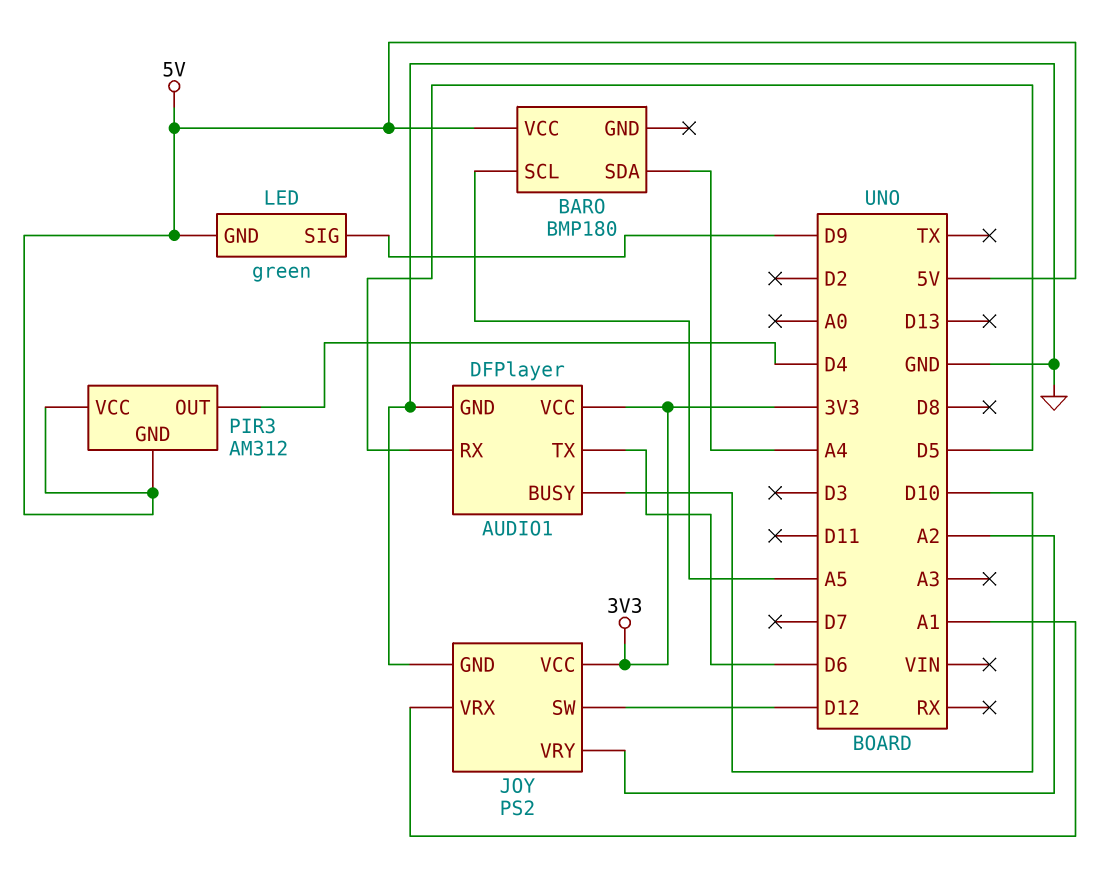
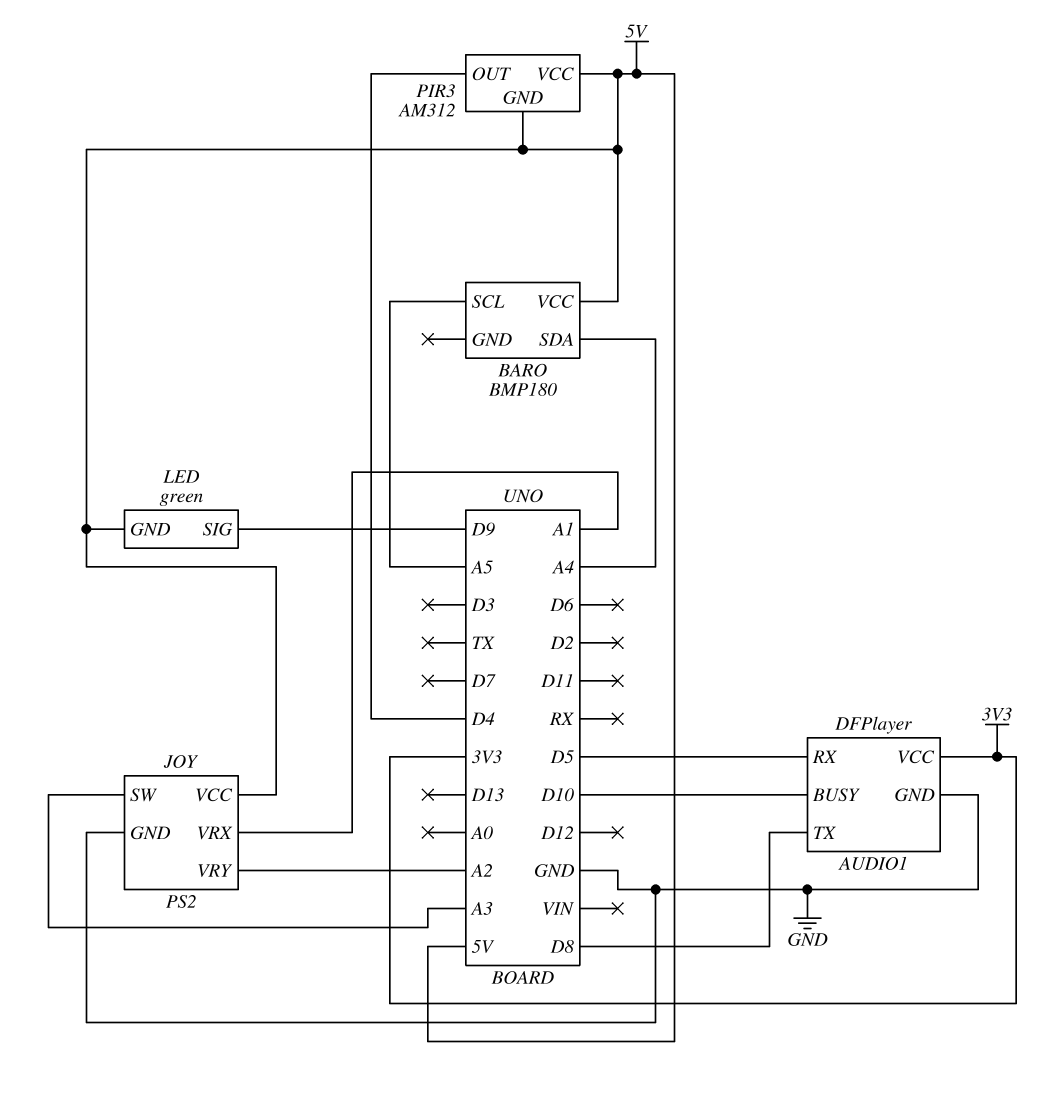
AUDIO1 pin TX: D6 -> D8
JOY pin SW: D12 -> A3
JOY pin VCC: 3V3 -> 5V

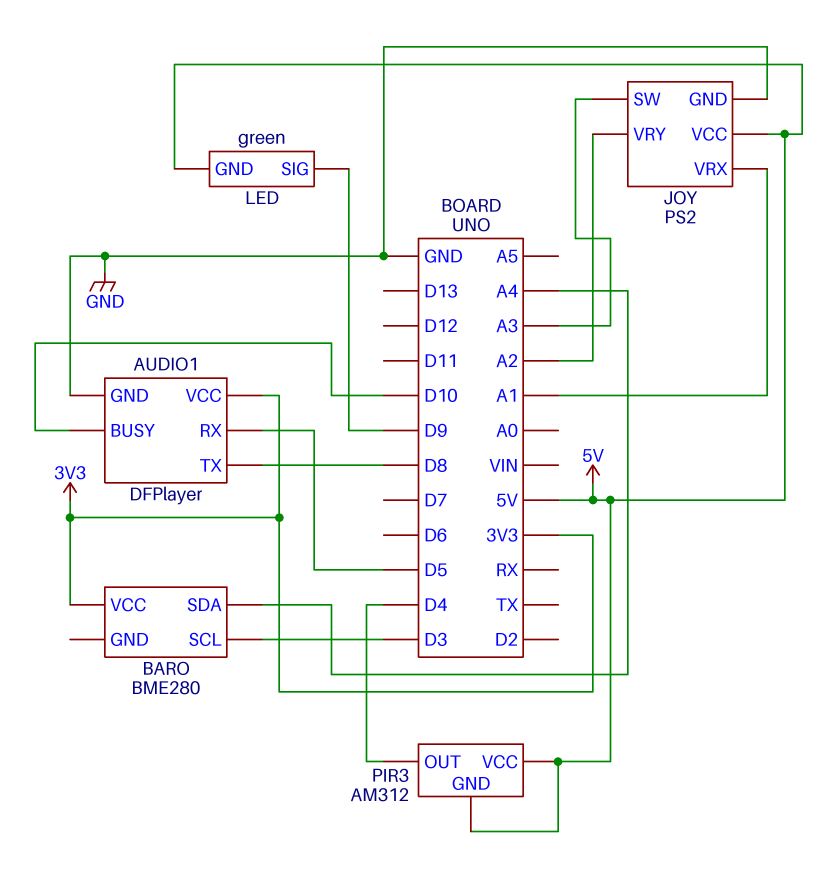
BARO: BMP180 -> BME280
BARO pin SCL: A5 -> D3
BARO pin VCC: 5V -> 3V3

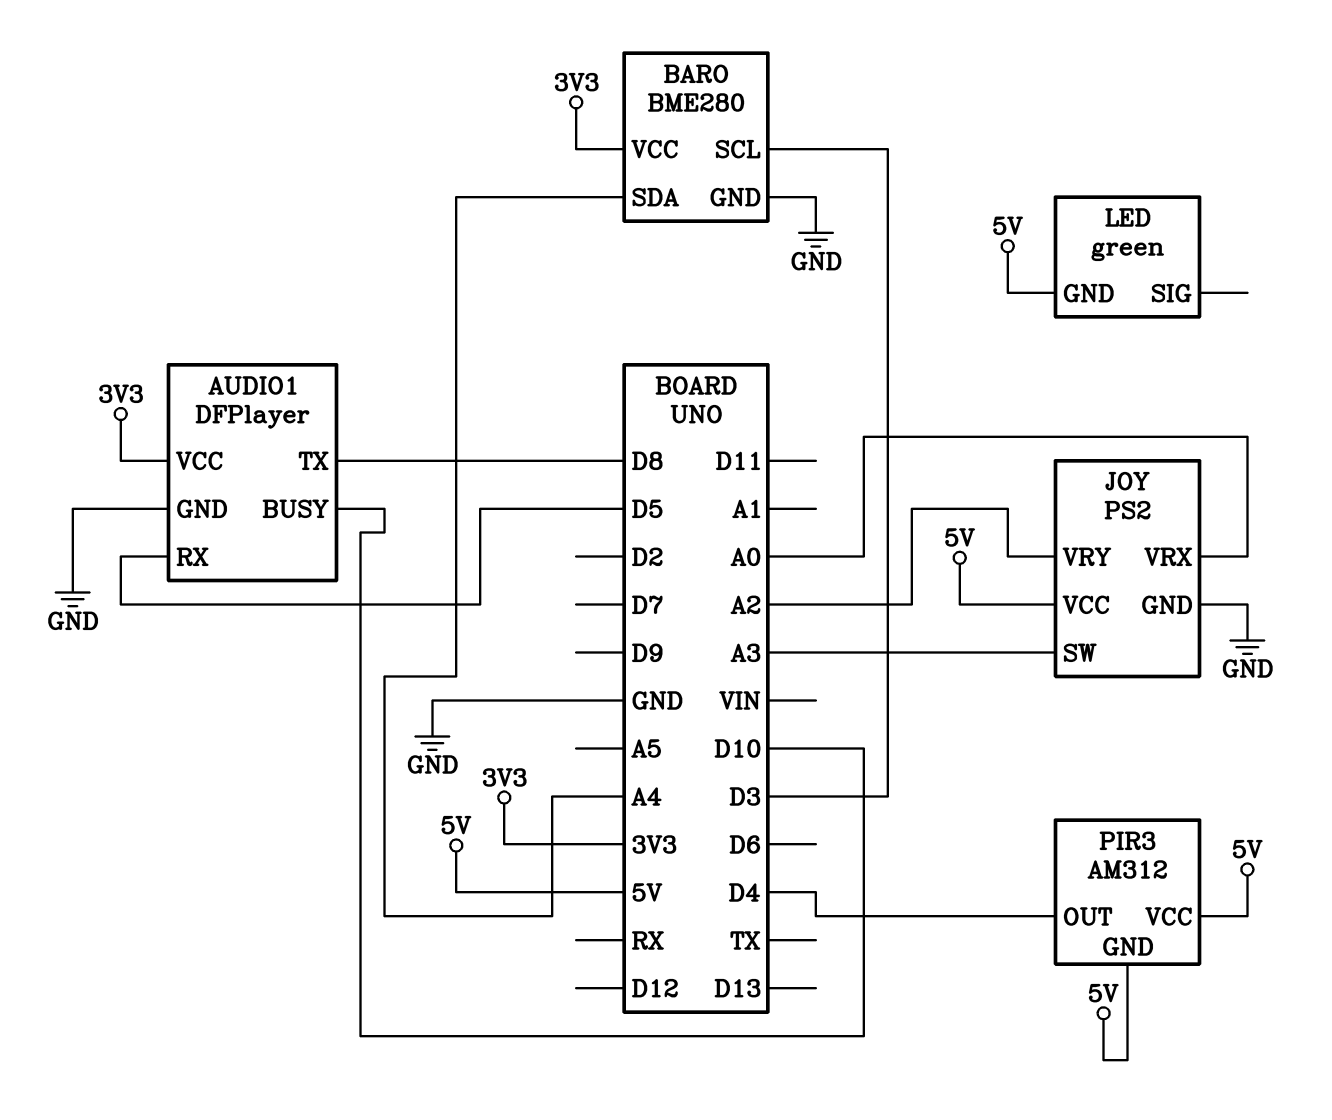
BARO pin GND: none -> GND
JOY pin VRX: A1 -> A0
LED pin SIG: D9 -> none

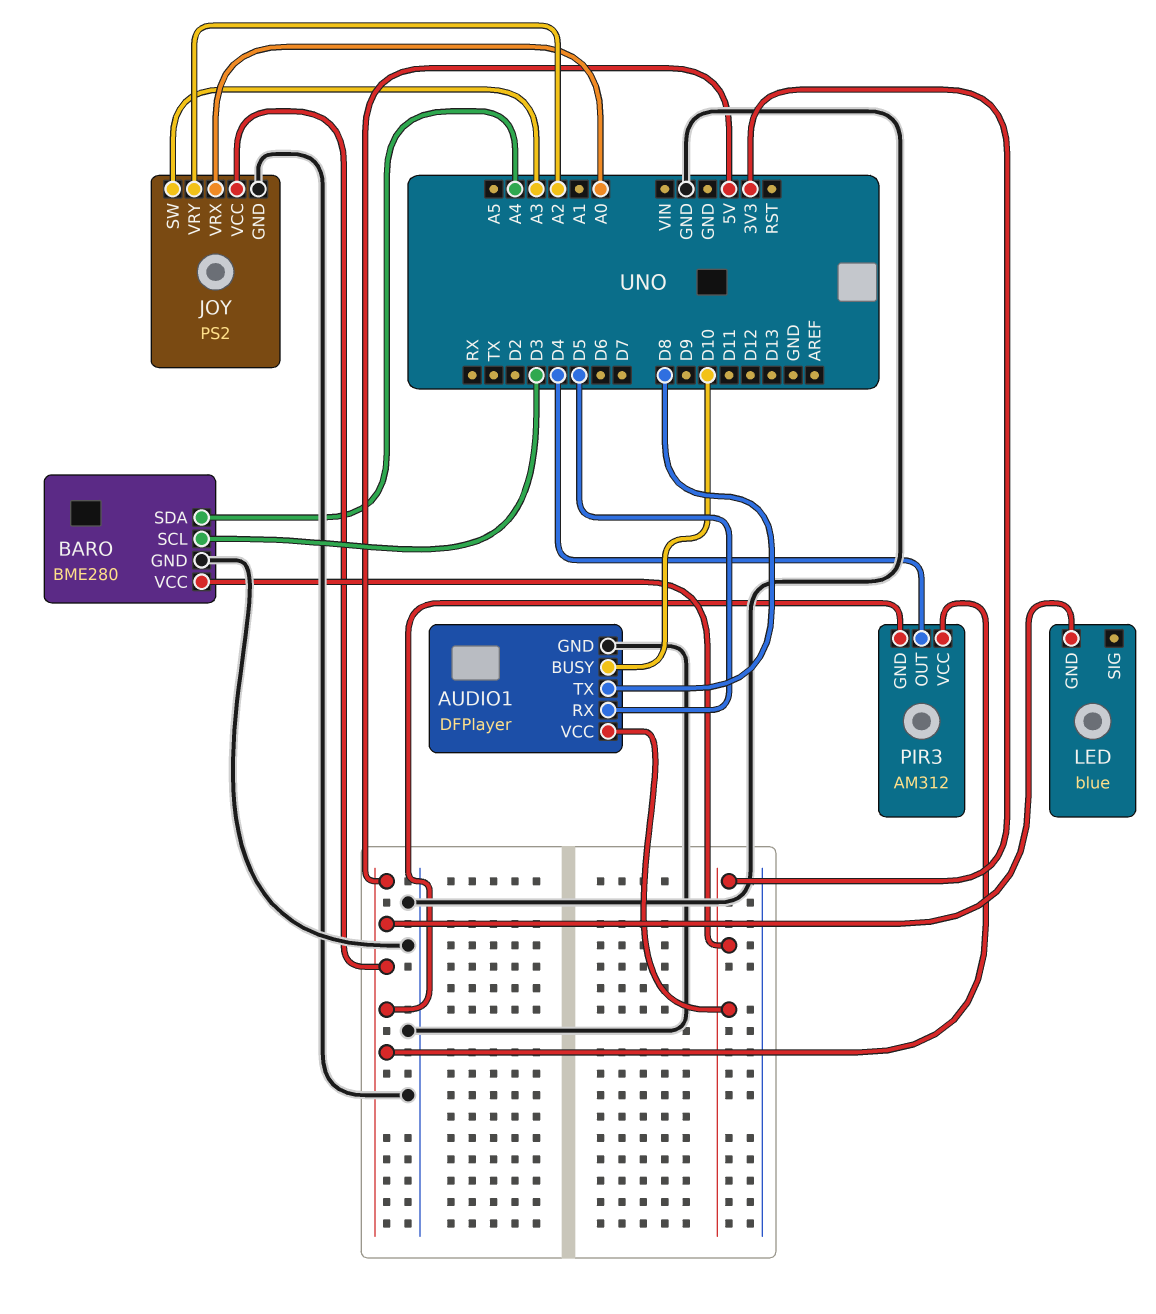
LED: green -> blue

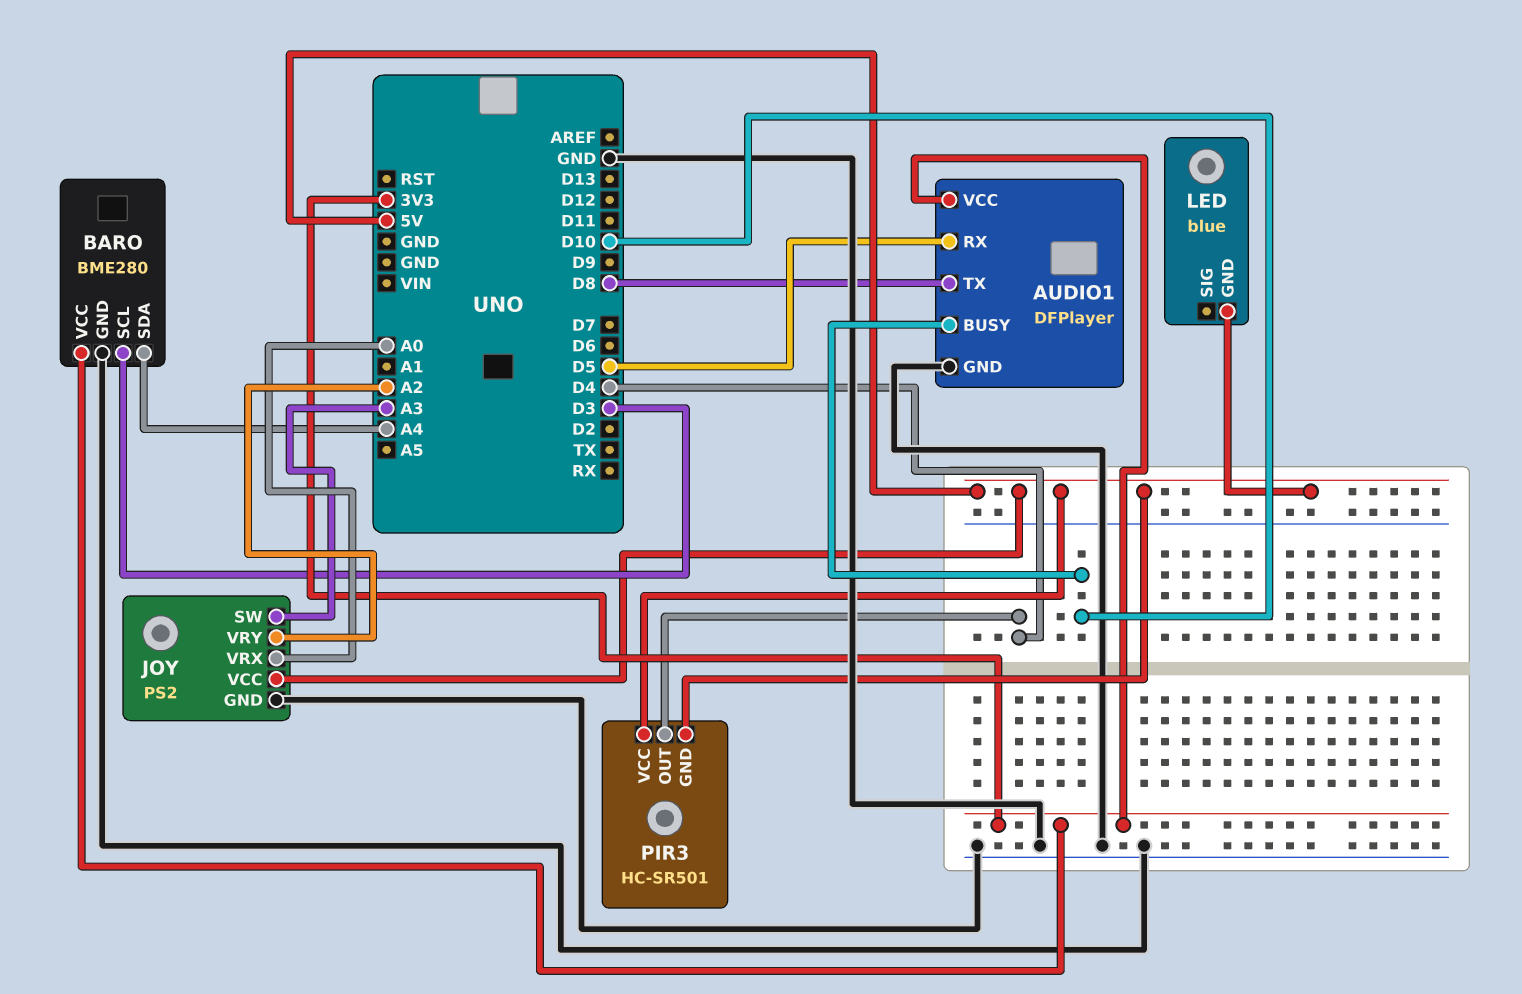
PIR3: AM312 -> HC-SR501

